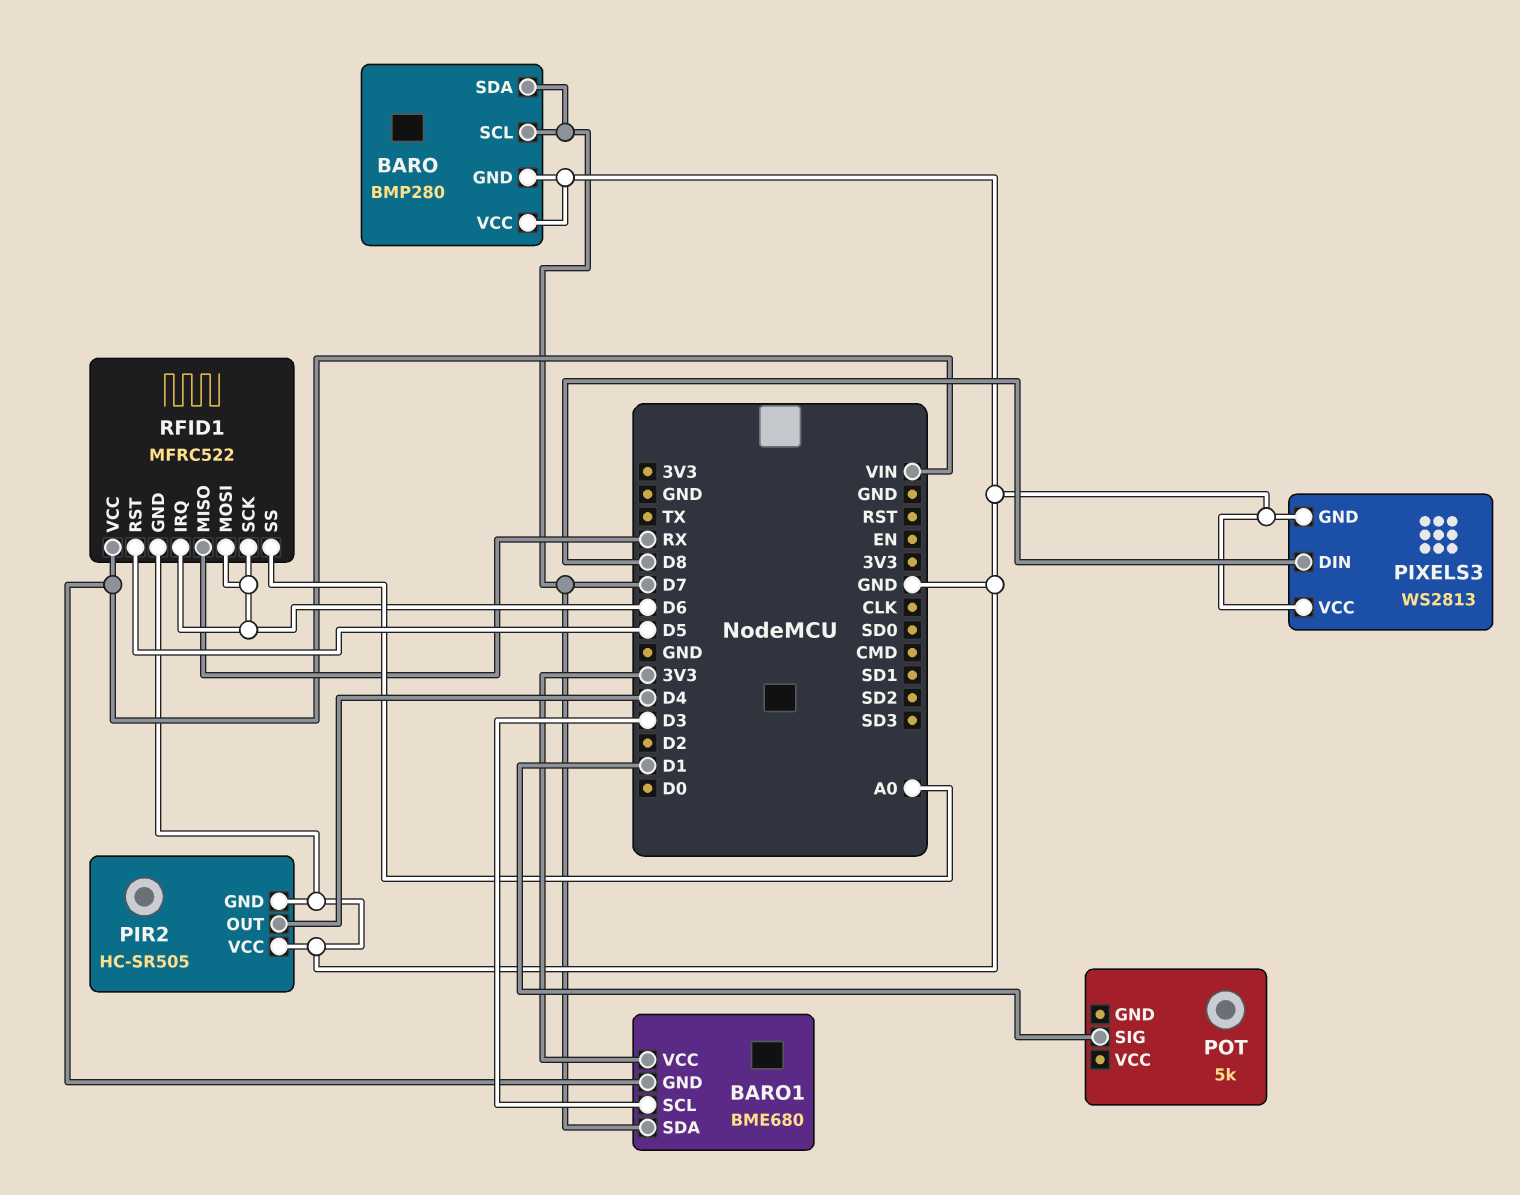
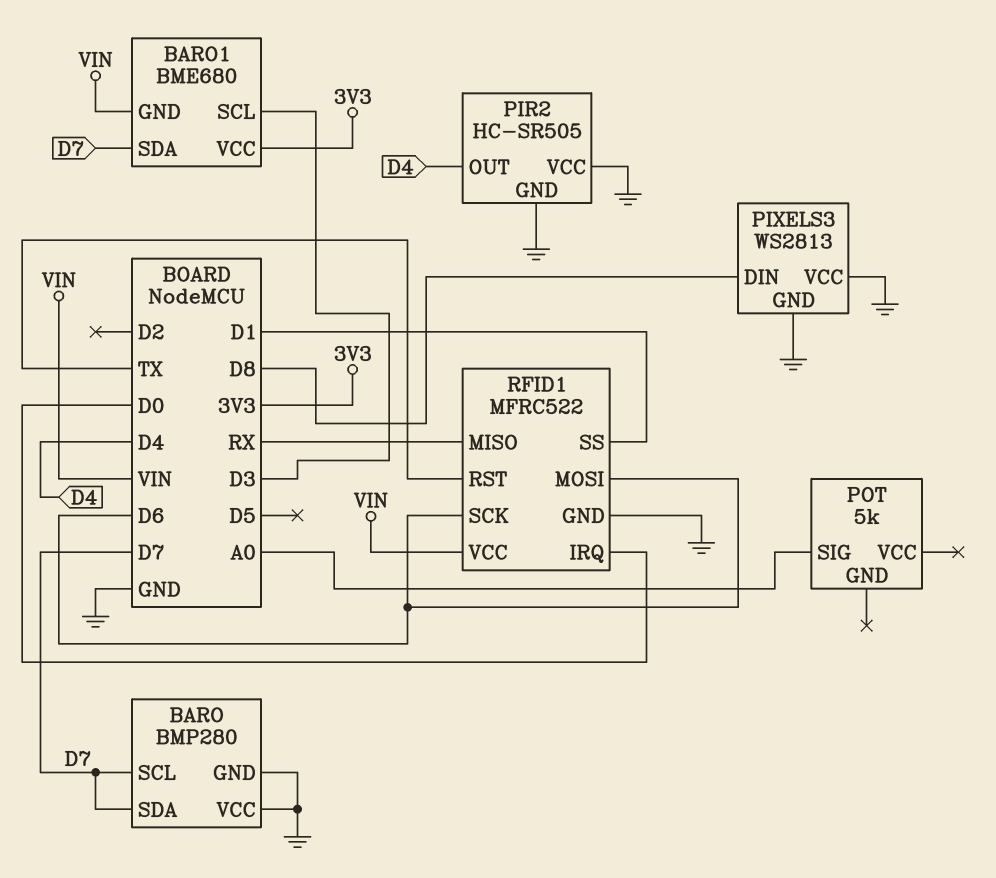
POT pin SIG: D1 -> A0
RFID1 pin IRQ: D6 -> D0
RFID1 pin RST: D5 -> TX
RFID1 pin SS: A0 -> D1

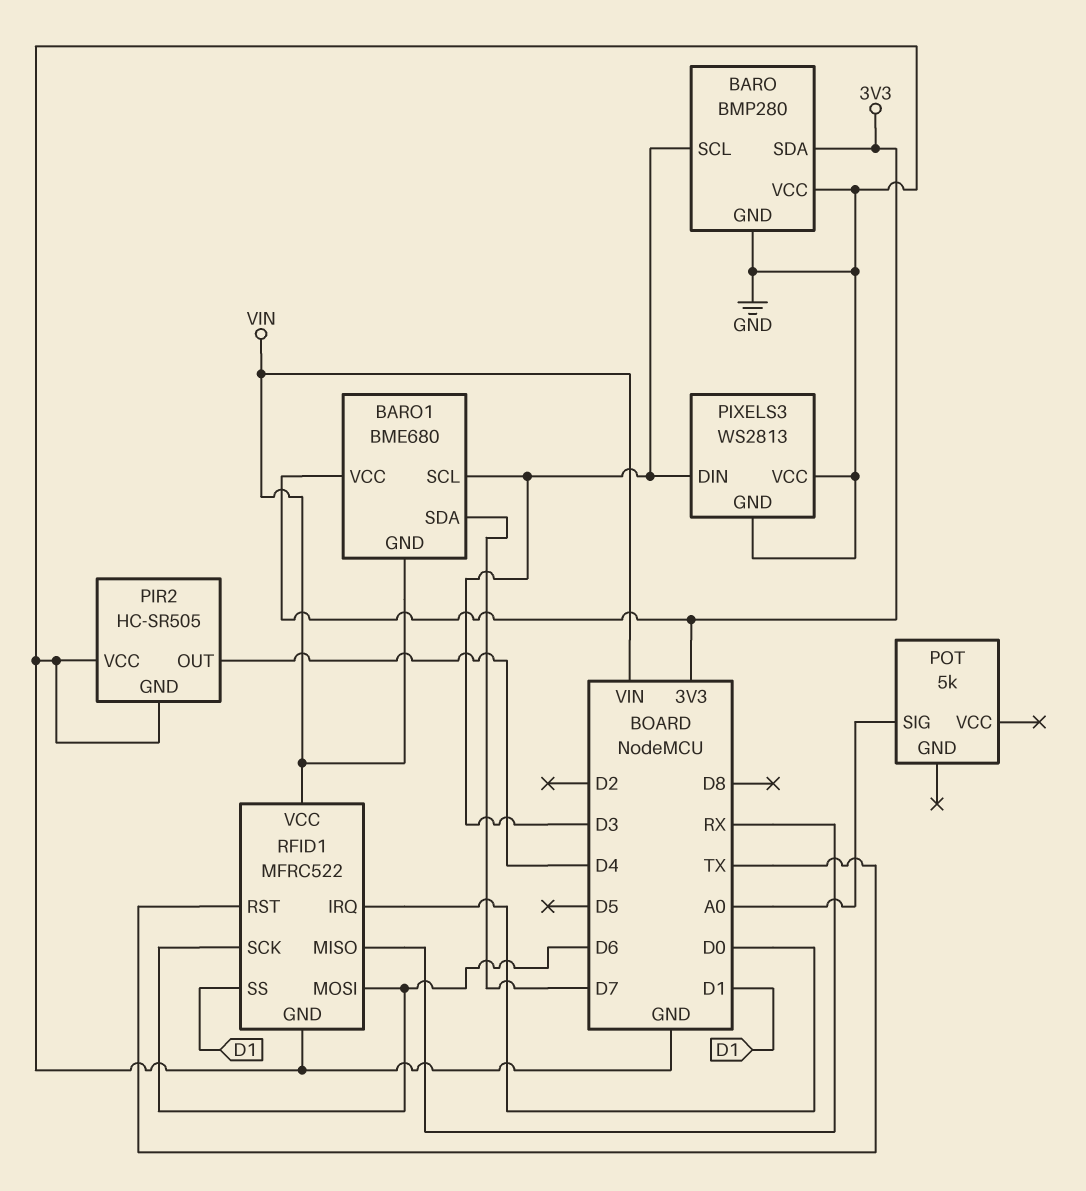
BARO pin SCL: D7 -> D3
BARO pin SDA: D7 -> 3V3
PIXELS3 pin DIN: D8 -> D3

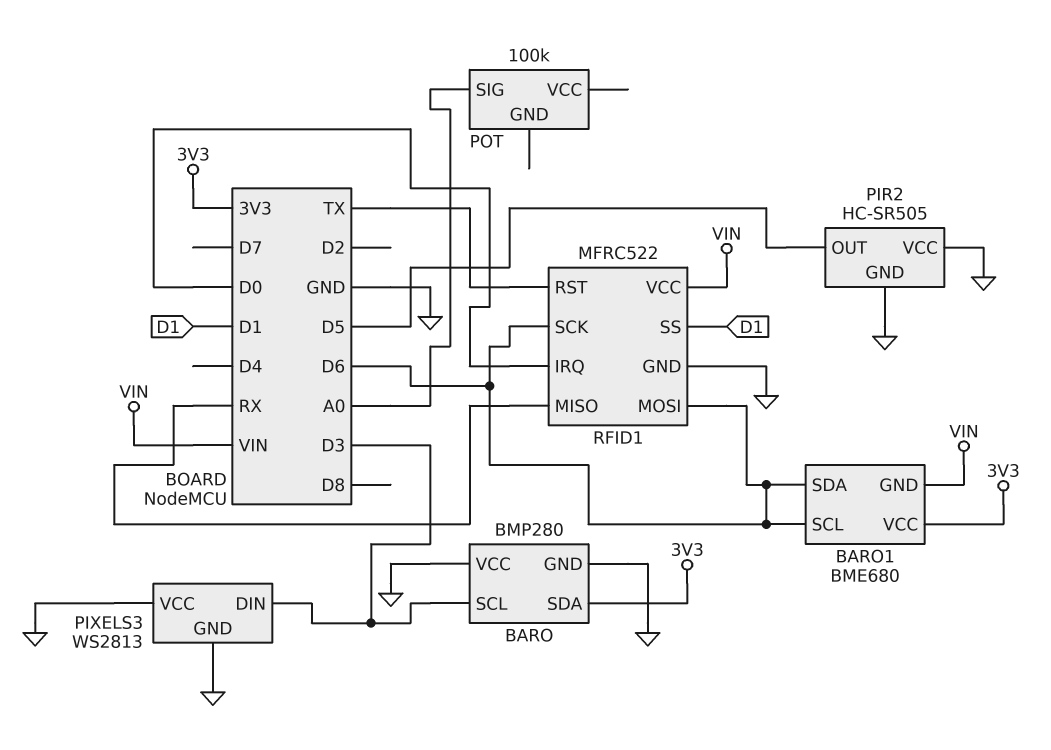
BARO1 pin SCL: D3 -> D6
BARO1 pin SDA: D7 -> D6
PIR2 pin OUT: D4 -> D5
POT: 5k -> 100k

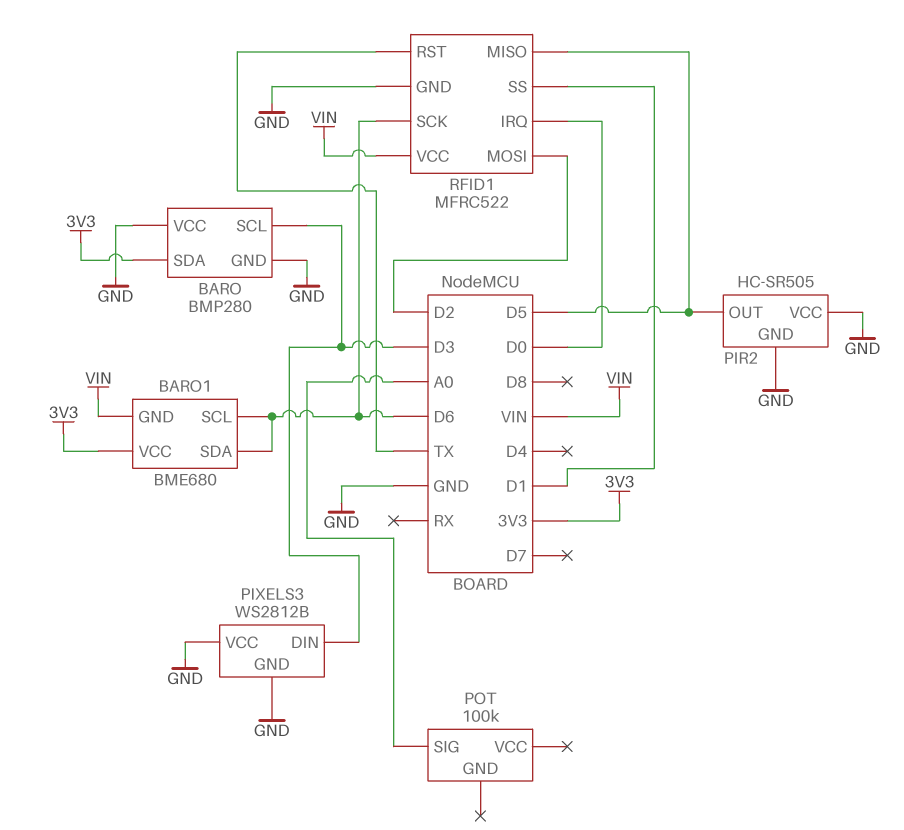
PIXELS3: WS2813 -> WS2812B
RFID1 pin MISO: RX -> D5
RFID1 pin MOSI: D6 -> D2

